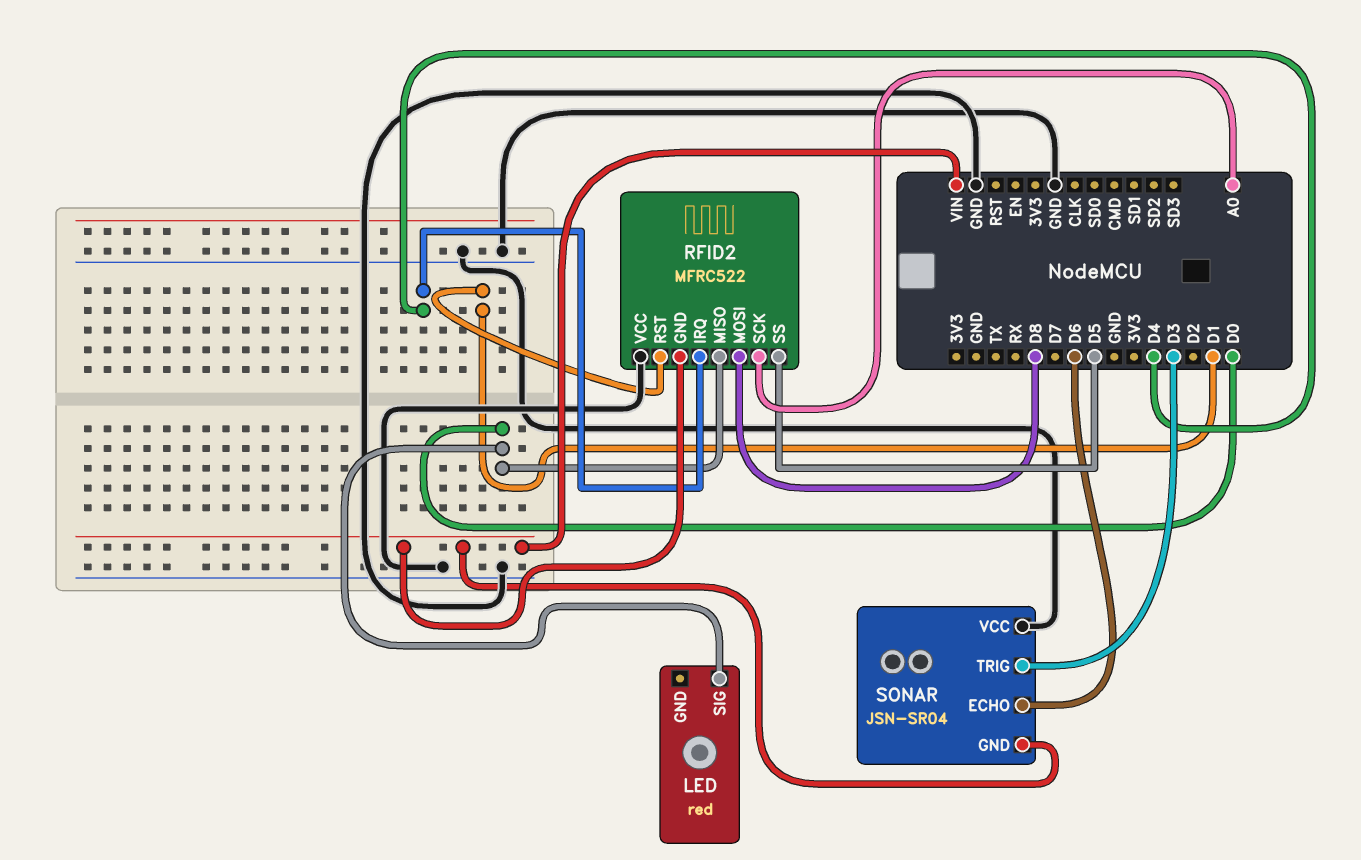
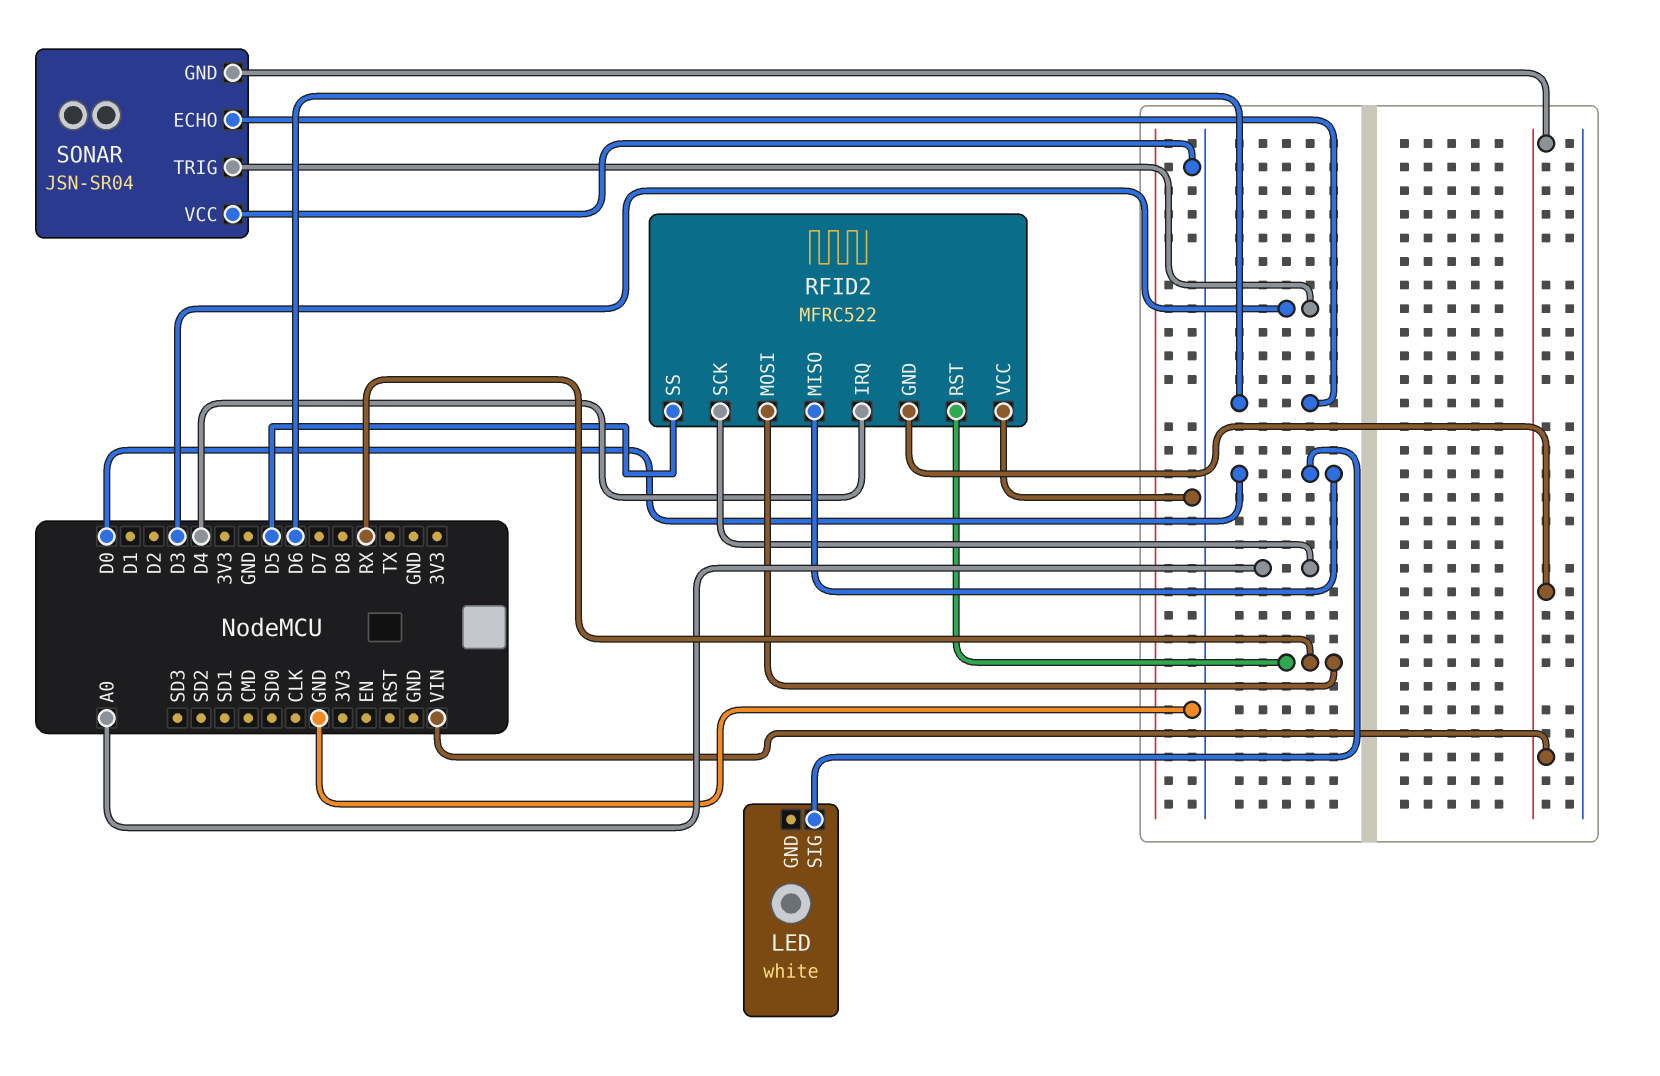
LED: red -> white
RFID2 pin MOSI: D8 -> RX
RFID2 pin RST: D1 -> RX

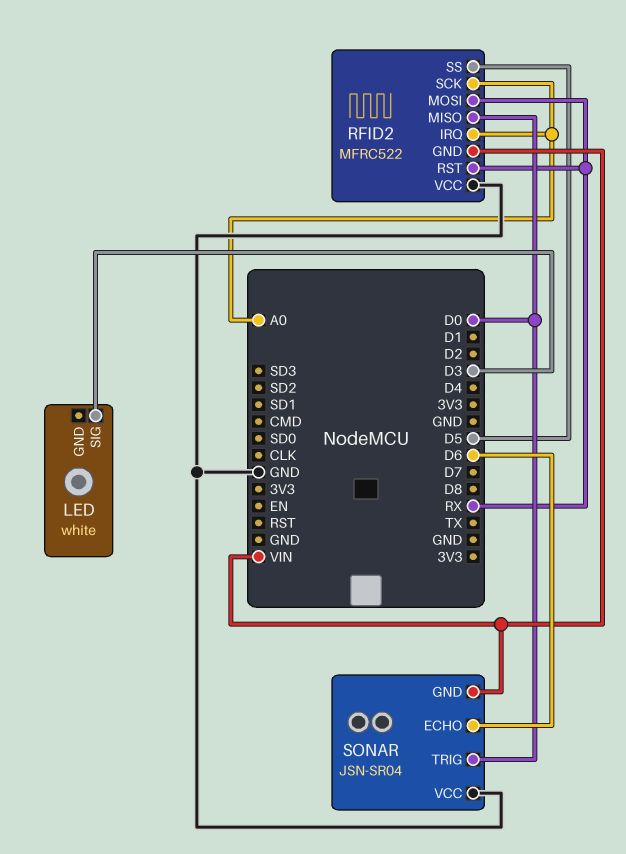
LED pin SIG: D0 -> D3
RFID2 pin IRQ: D4 -> A0
SONAR pin TRIG: D3 -> D0

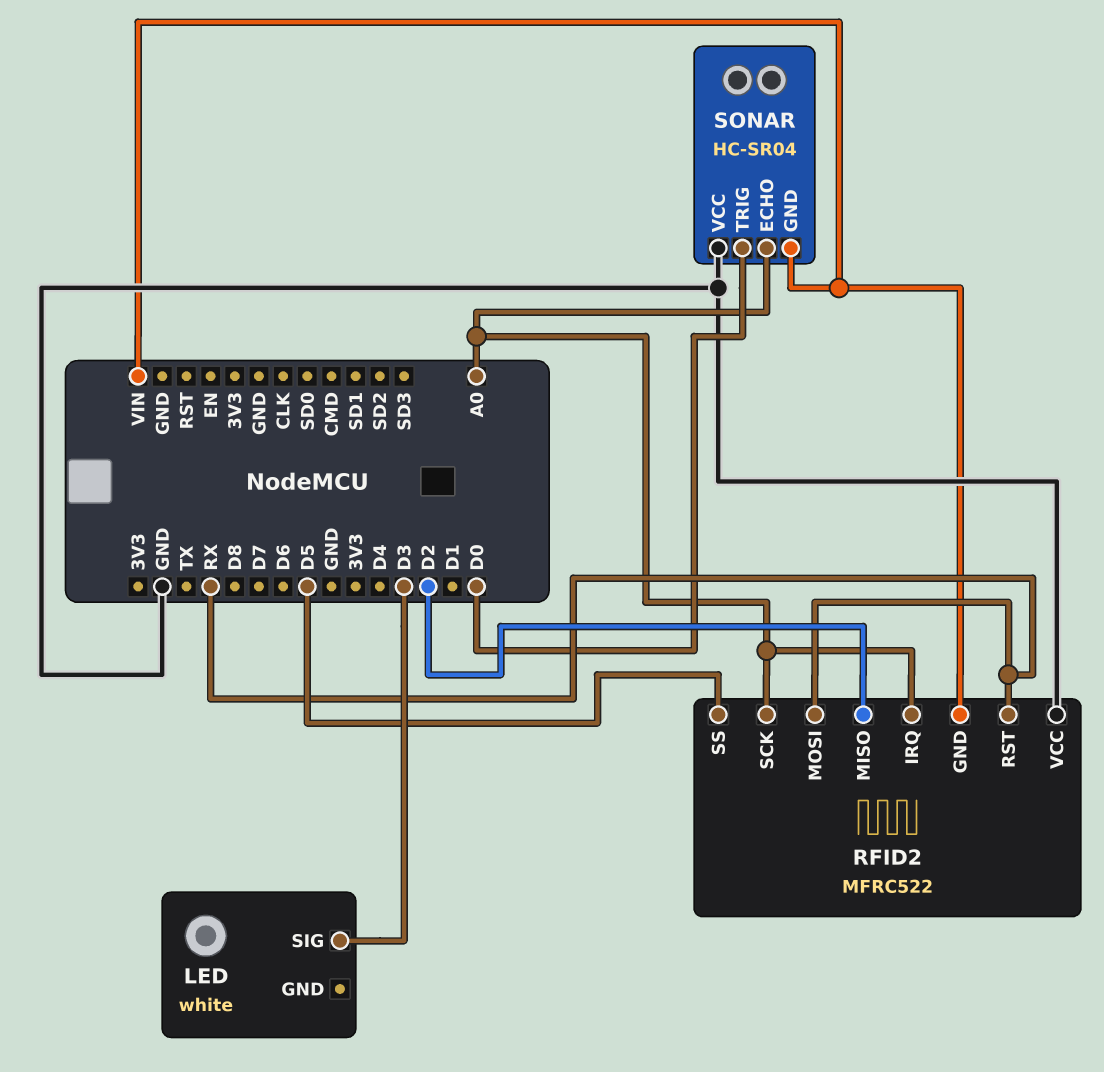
RFID2 pin MISO: D0 -> D2
SONAR: JSN-SR04 -> HC-SR04
SONAR pin ECHO: D6 -> A0

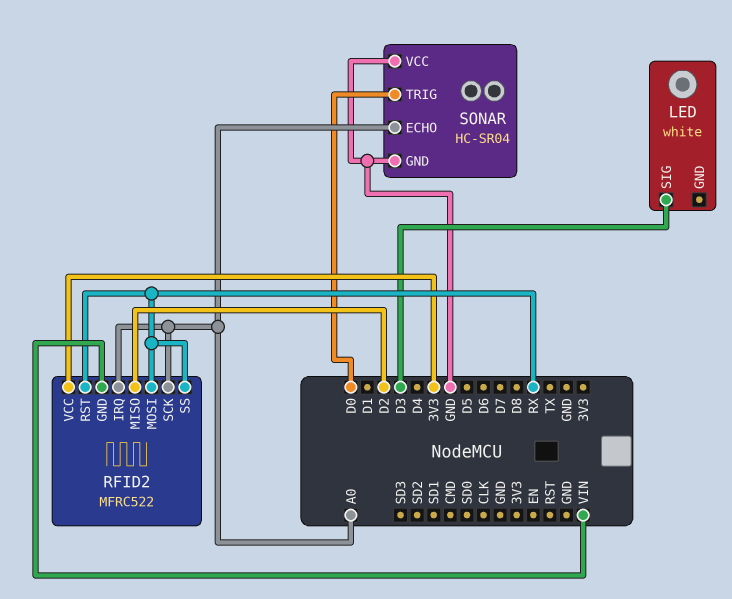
RFID2 pin SS: D5 -> RX
RFID2 pin VCC: GND -> 3V3
SONAR pin GND: VIN -> GND

